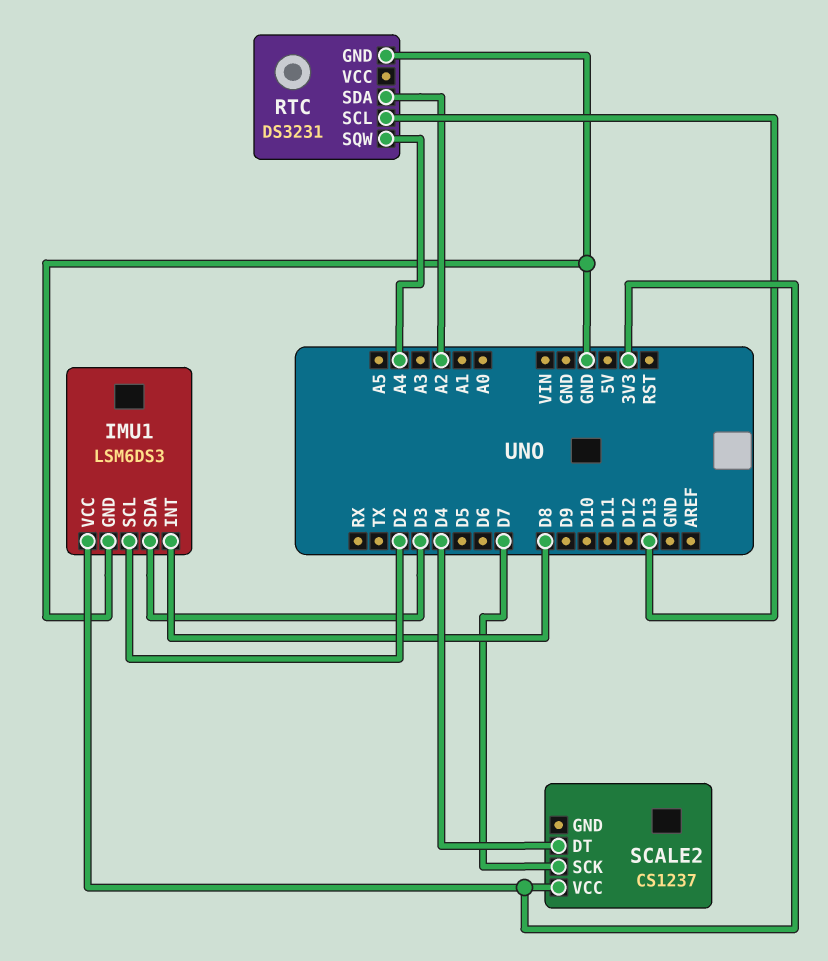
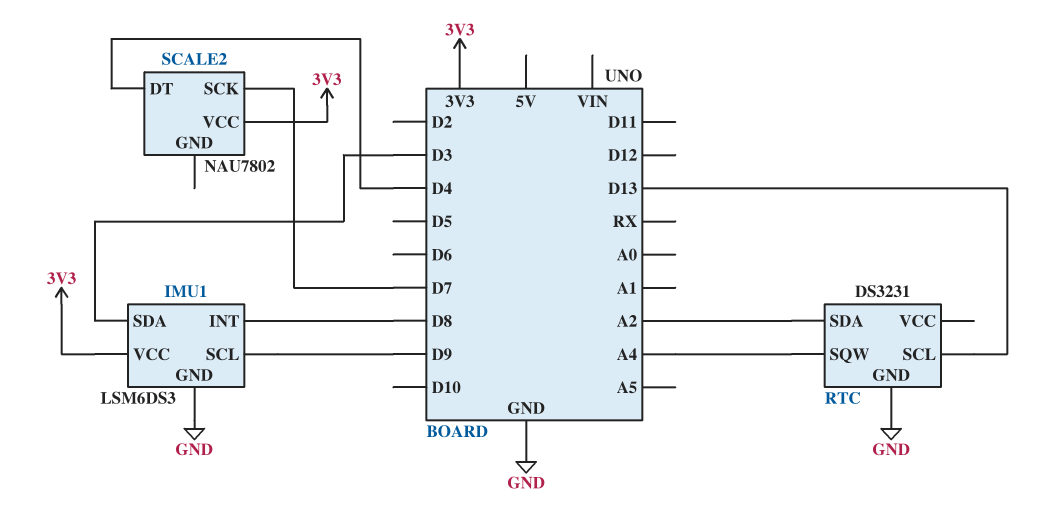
IMU1 pin SCL: D2 -> D9
SCALE2: CS1237 -> NAU7802

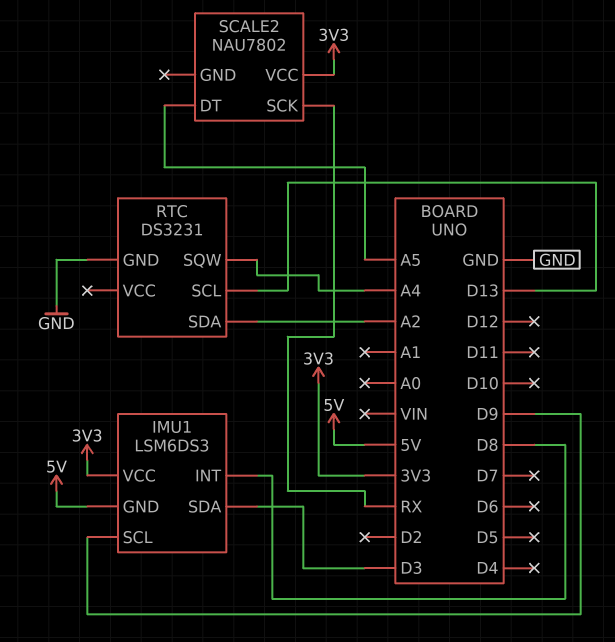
IMU1 pin GND: GND -> 5V
SCALE2 pin DT: D4 -> A5
SCALE2 pin SCK: D7 -> RX

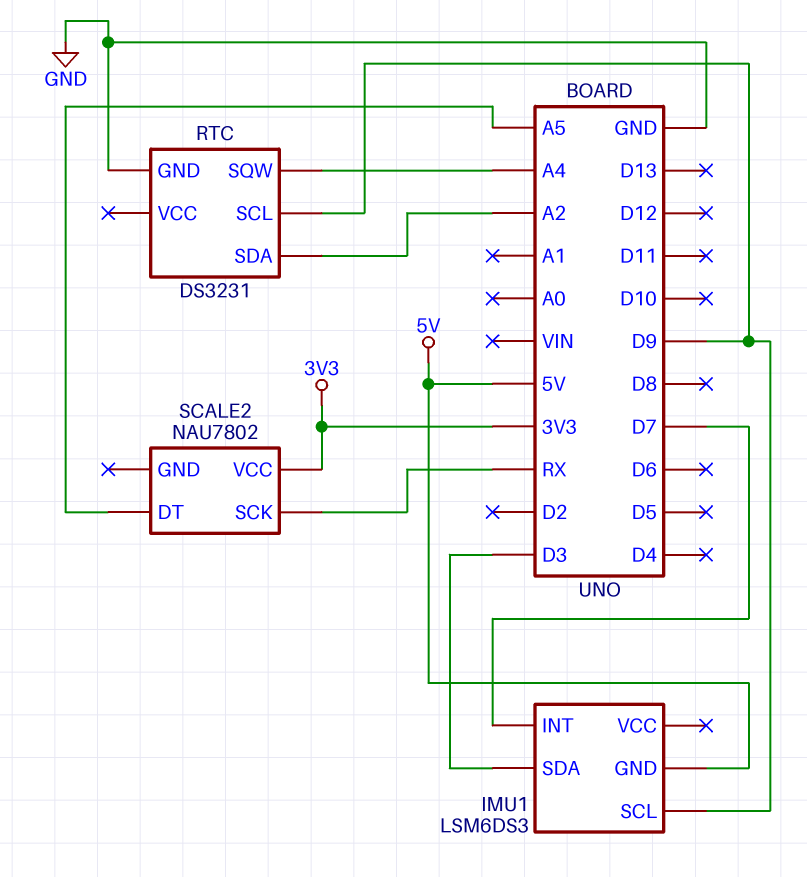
IMU1 pin INT: D8 -> D7
IMU1 pin VCC: 3V3 -> none
RTC pin SCL: D13 -> D9

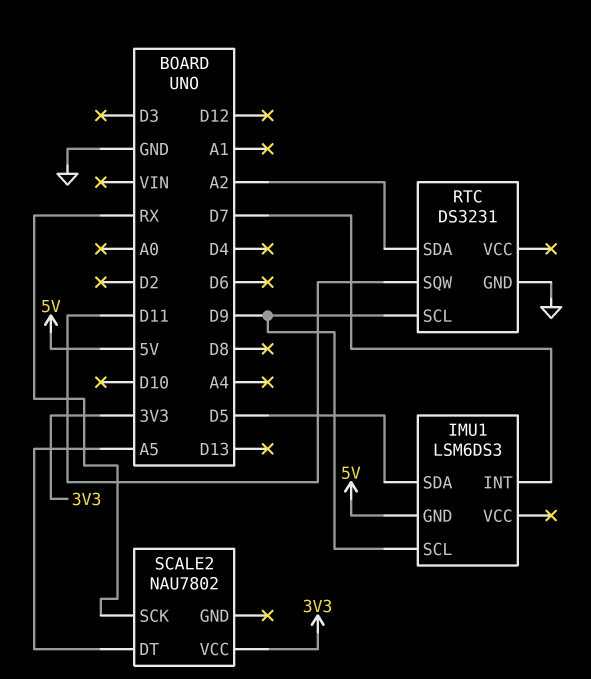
IMU1 pin SDA: D3 -> D5
RTC pin SQW: A4 -> D11

